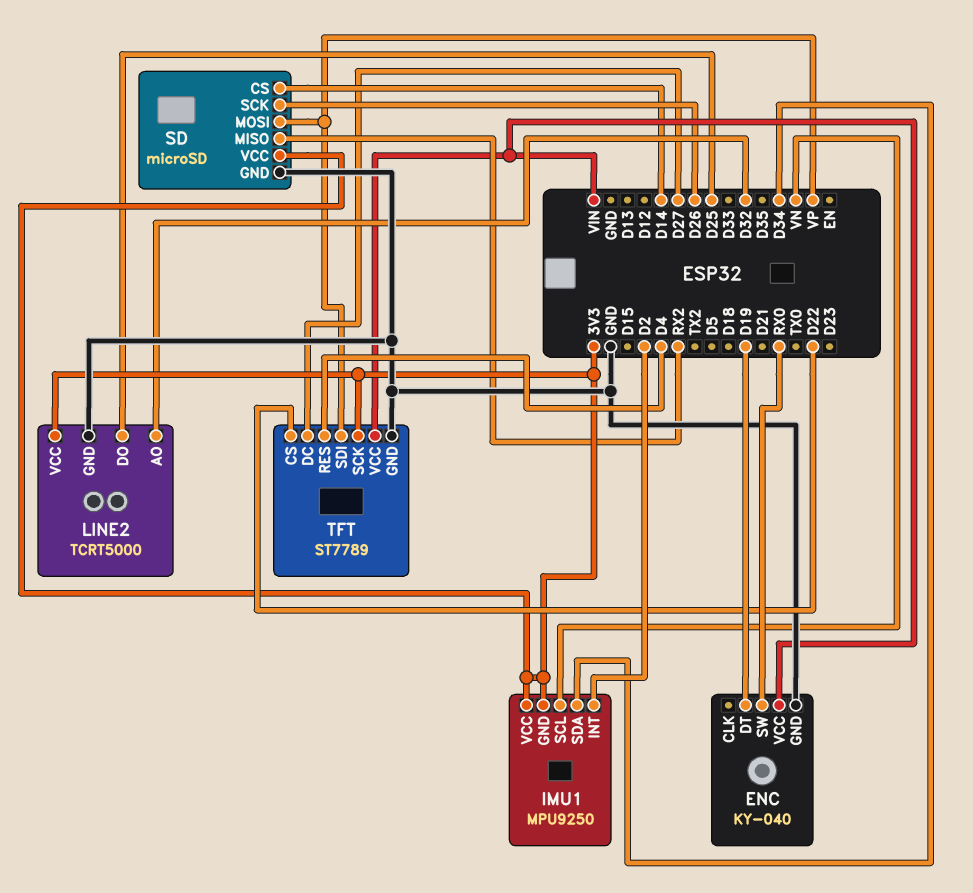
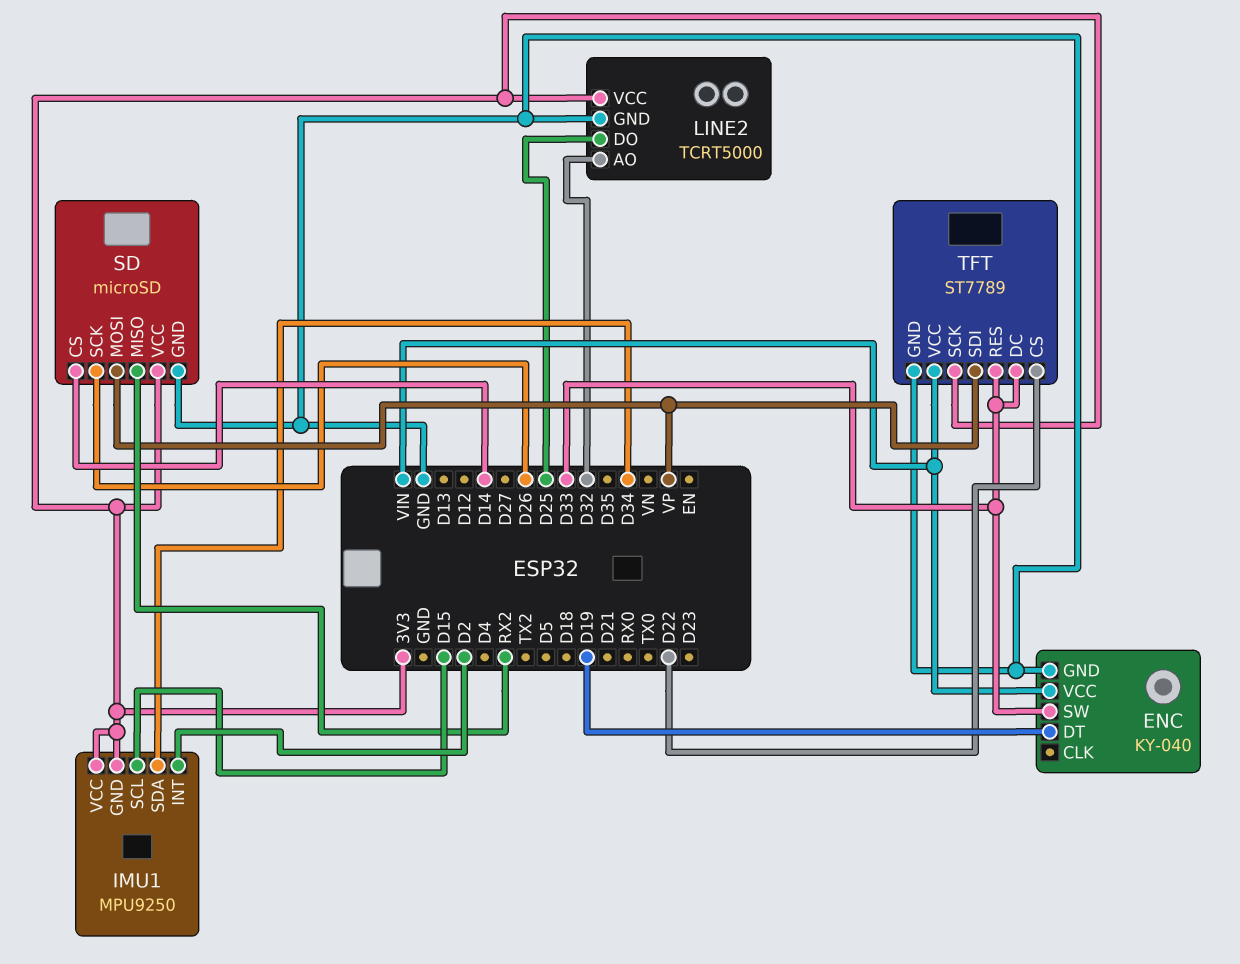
ENC pin SW: RX0 -> D33
IMU1 pin SCL: VN -> D15
TFT pin DC: D27 -> D33
TFT pin RES: D4 -> D33

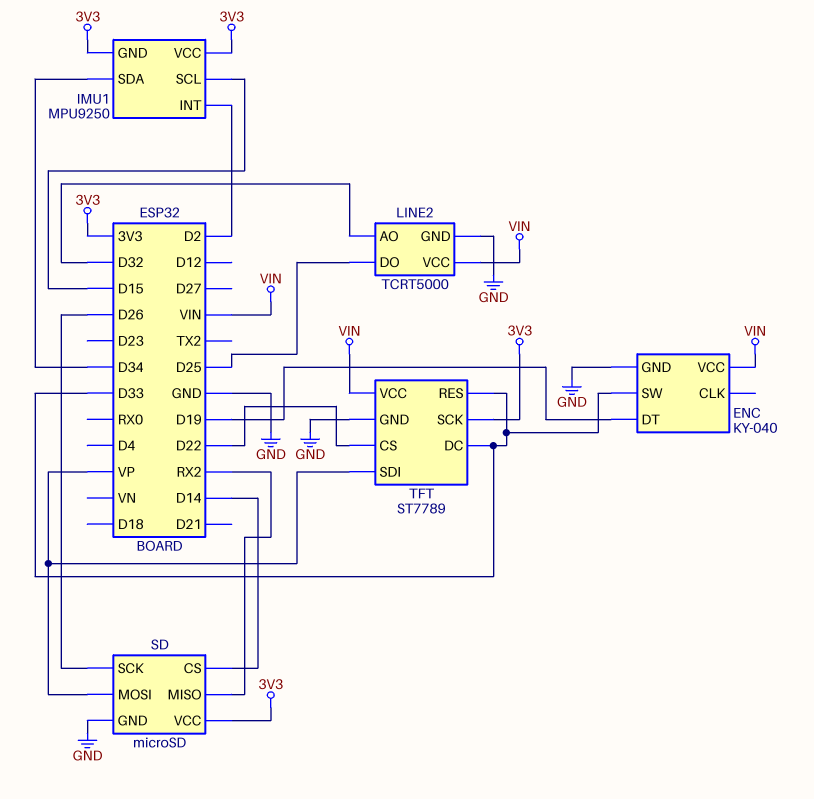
LINE2 pin VCC: 3V3 -> VIN

